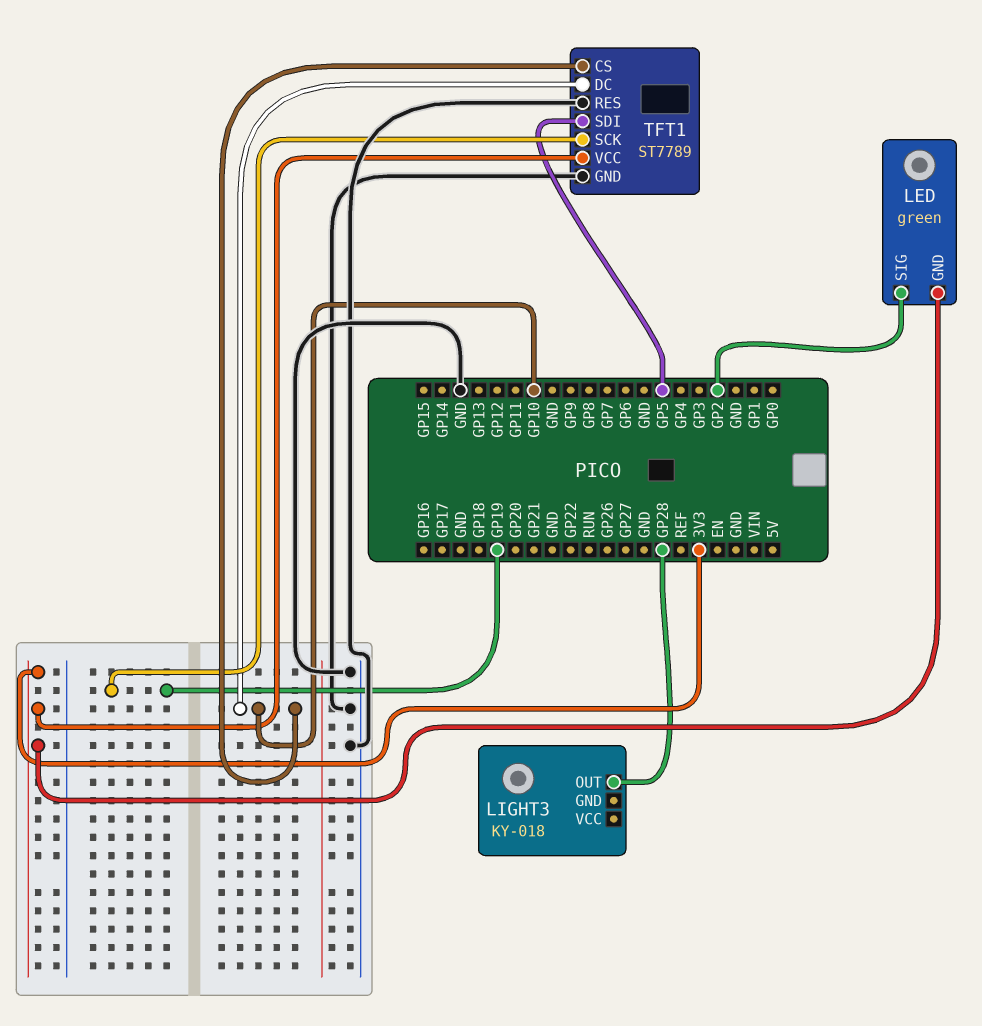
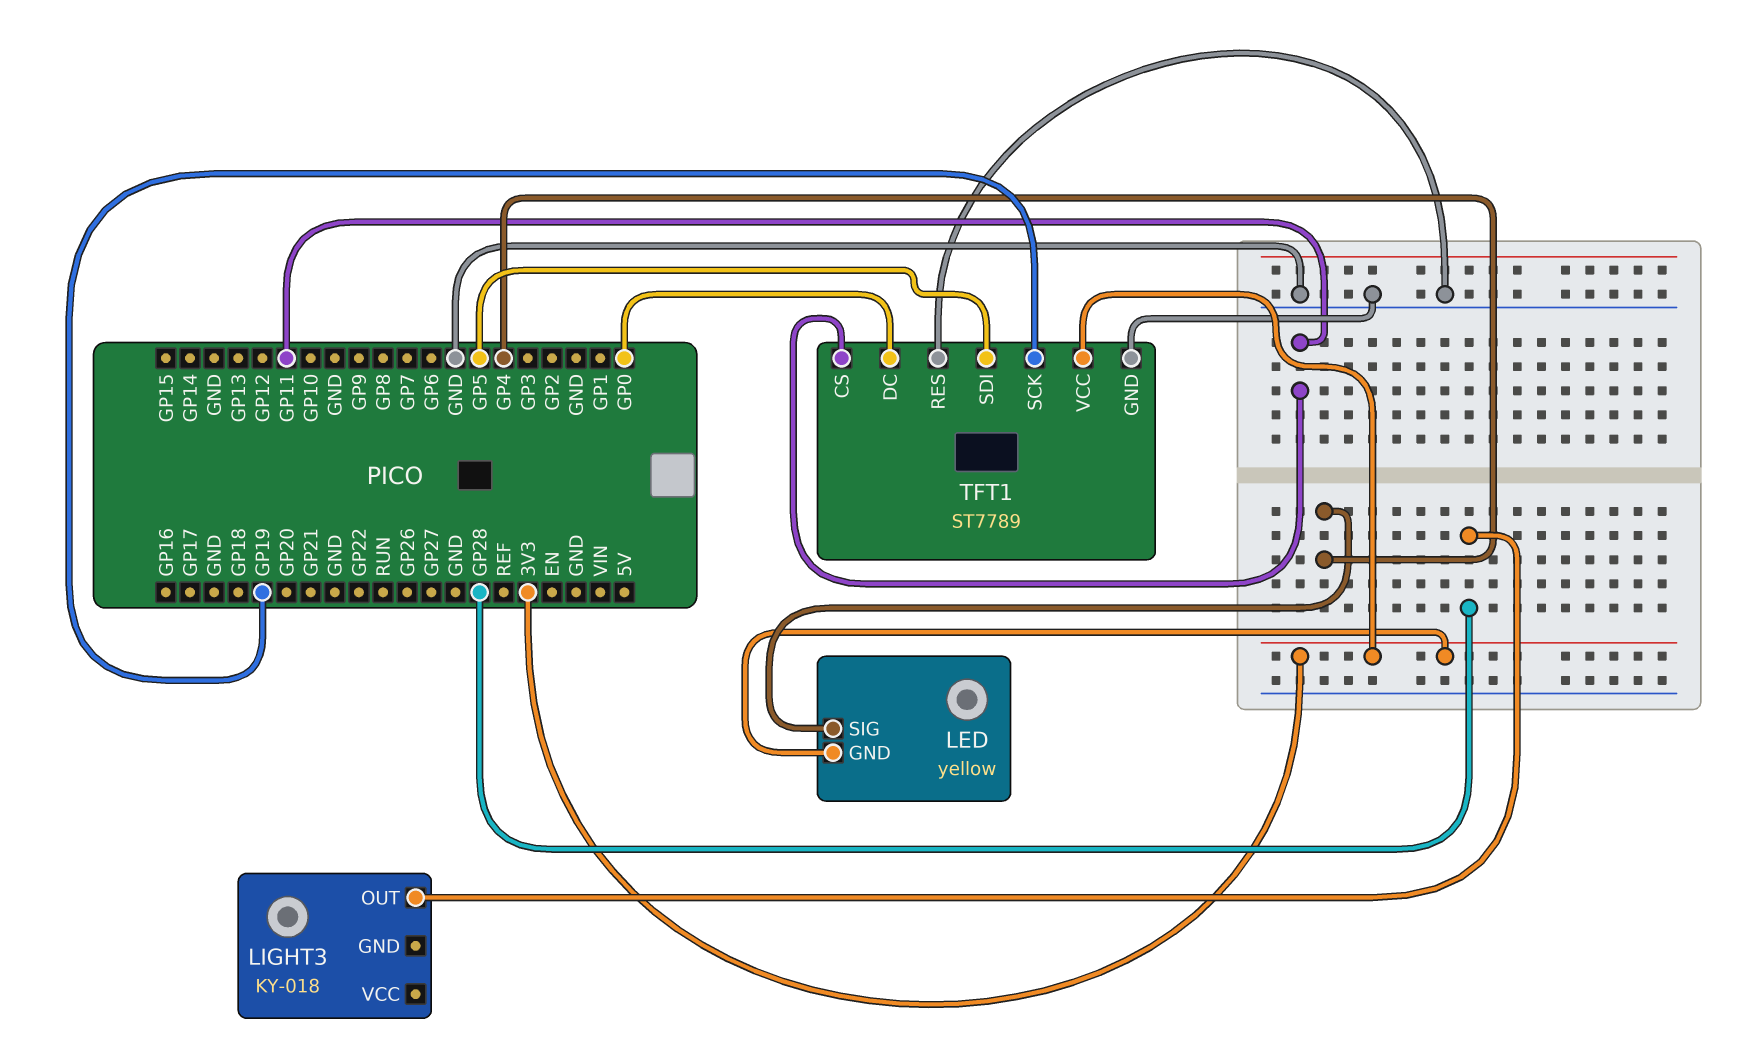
LED: green -> yellow
LED pin SIG: GP2 -> GP4
TFT1 pin CS: GP10 -> GP11
TFT1 pin DC: GP10 -> GP0

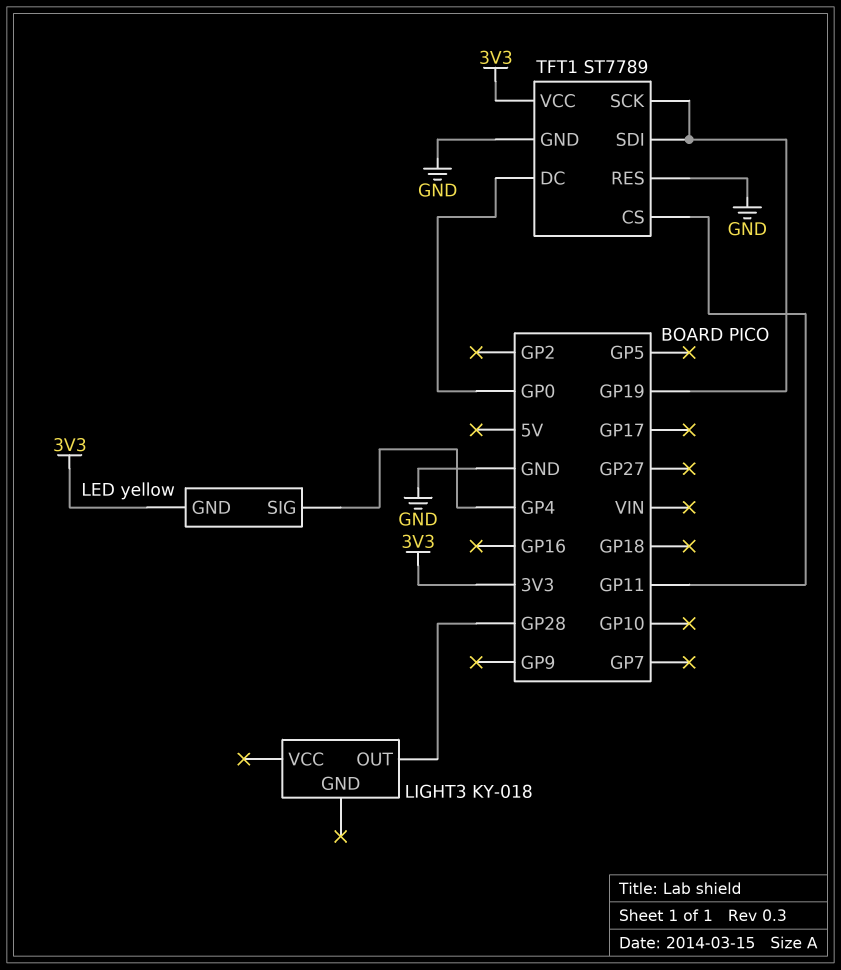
TFT1 pin SDI: GP5 -> GP19

